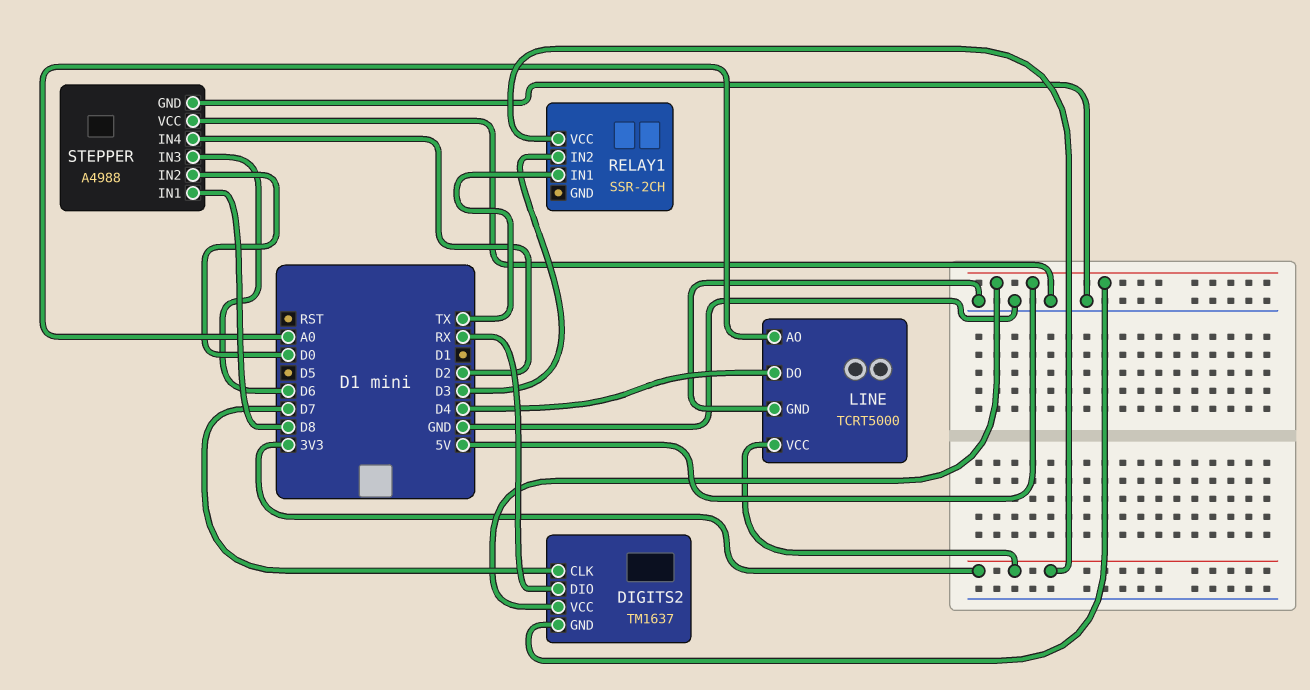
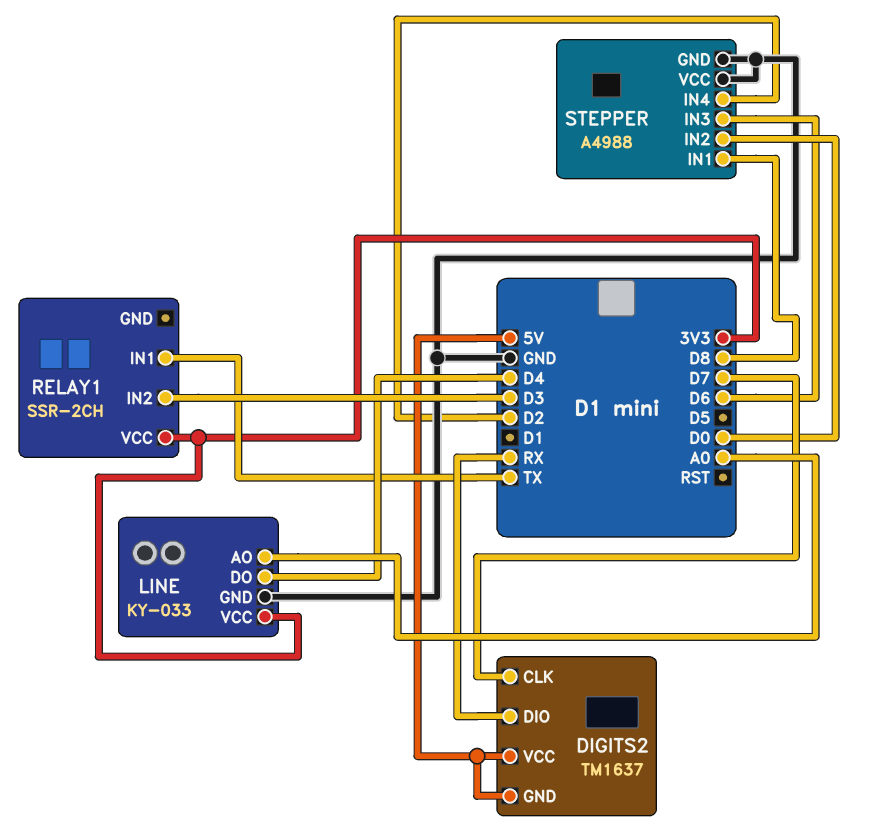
LINE: TCRT5000 -> KY-033

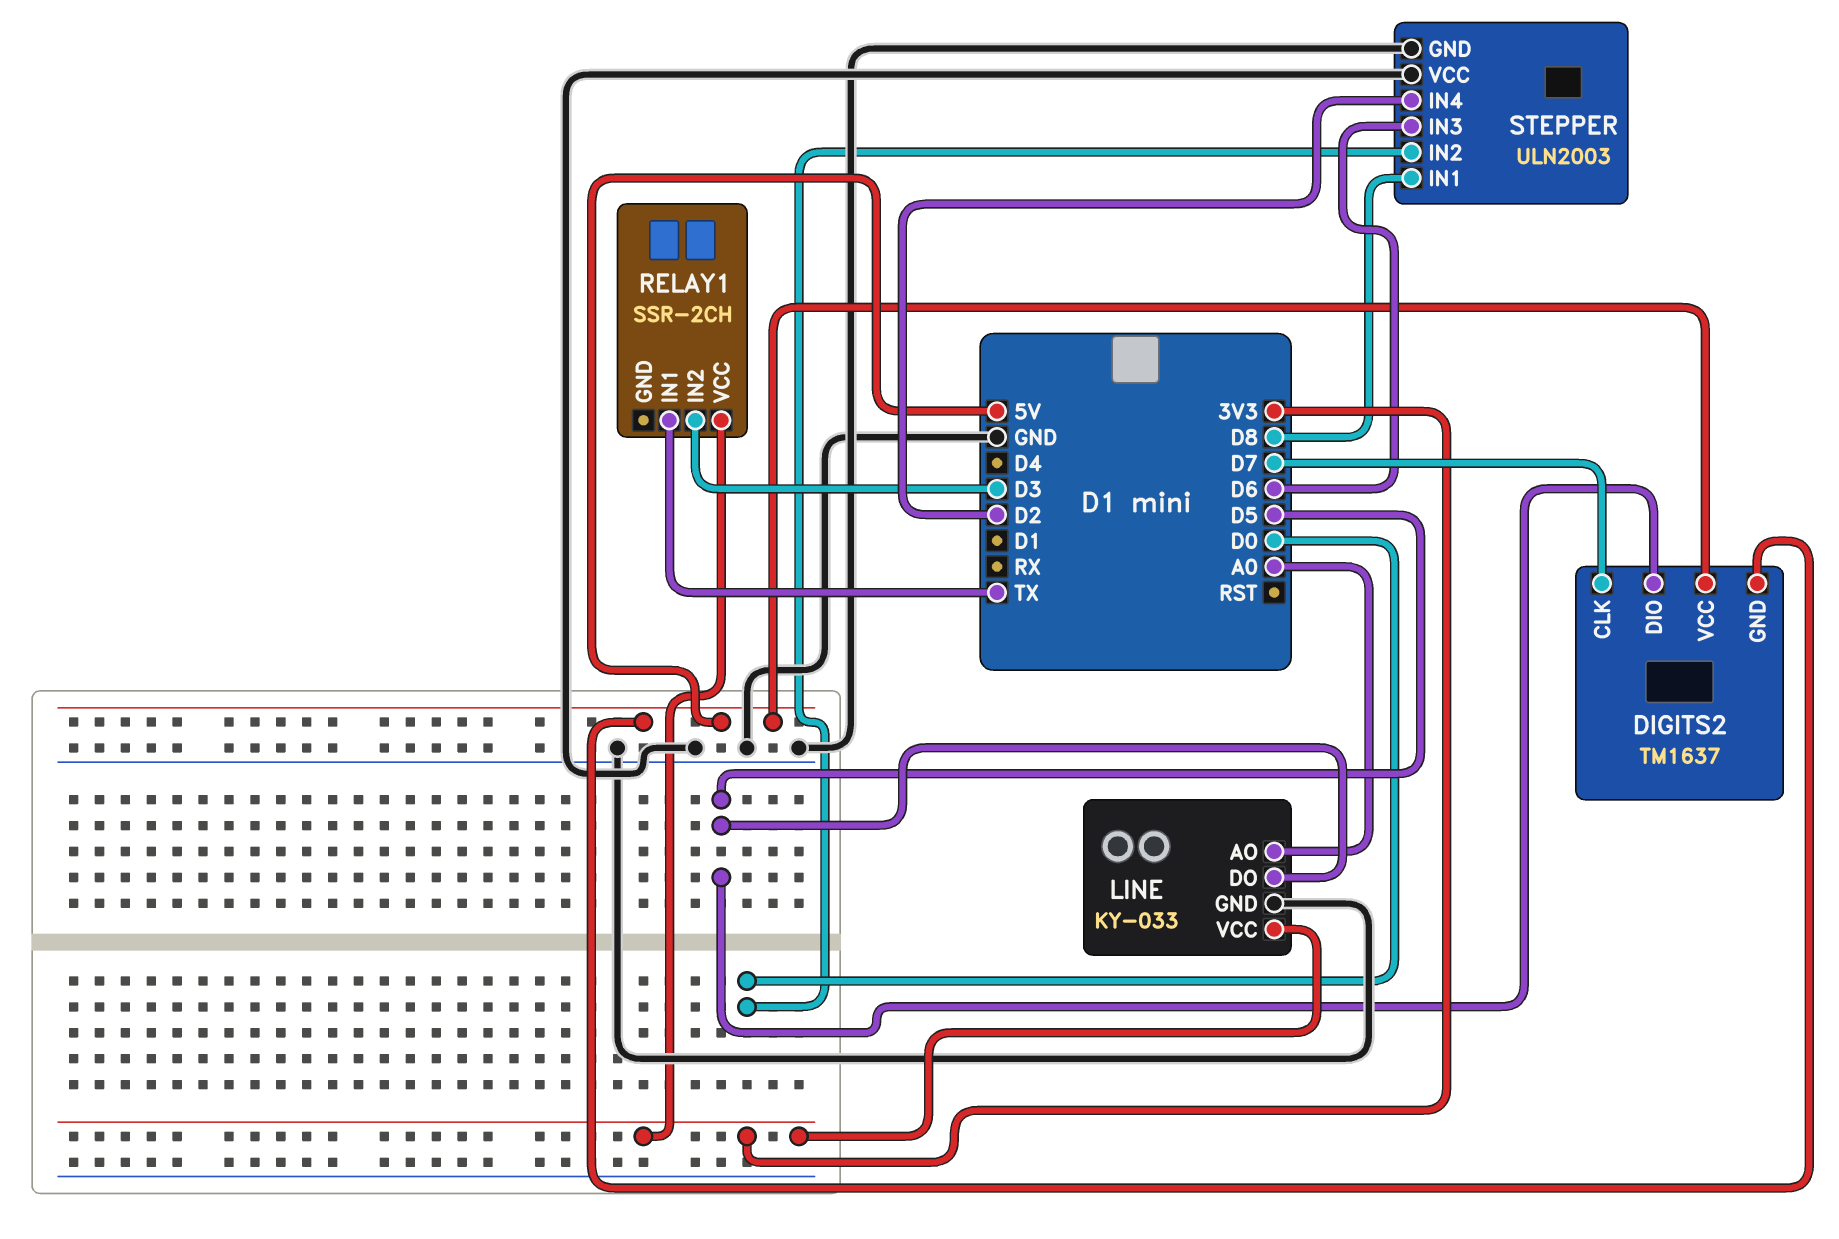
DIGITS2 pin DIO: RX -> D5
LINE pin DO: D4 -> D5
STEPPER: A4988 -> ULN2003

